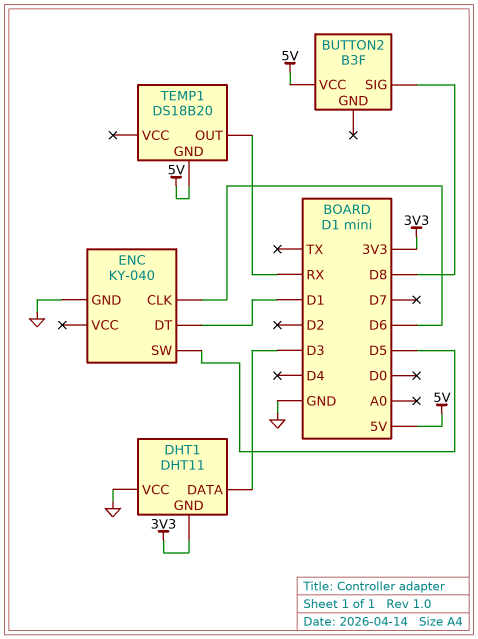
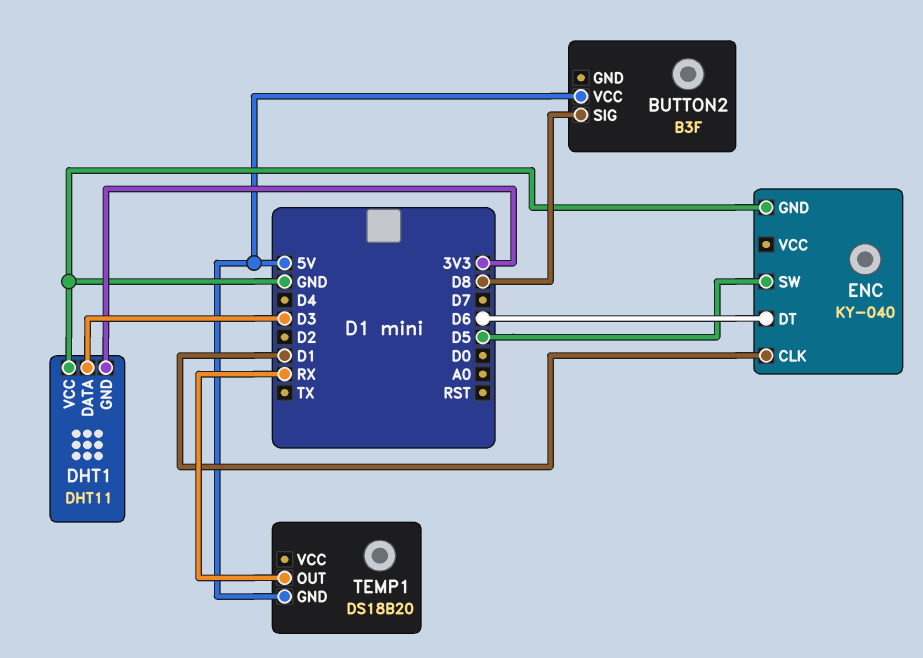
ENC pin CLK: D6 -> D1
ENC pin DT: D1 -> D6

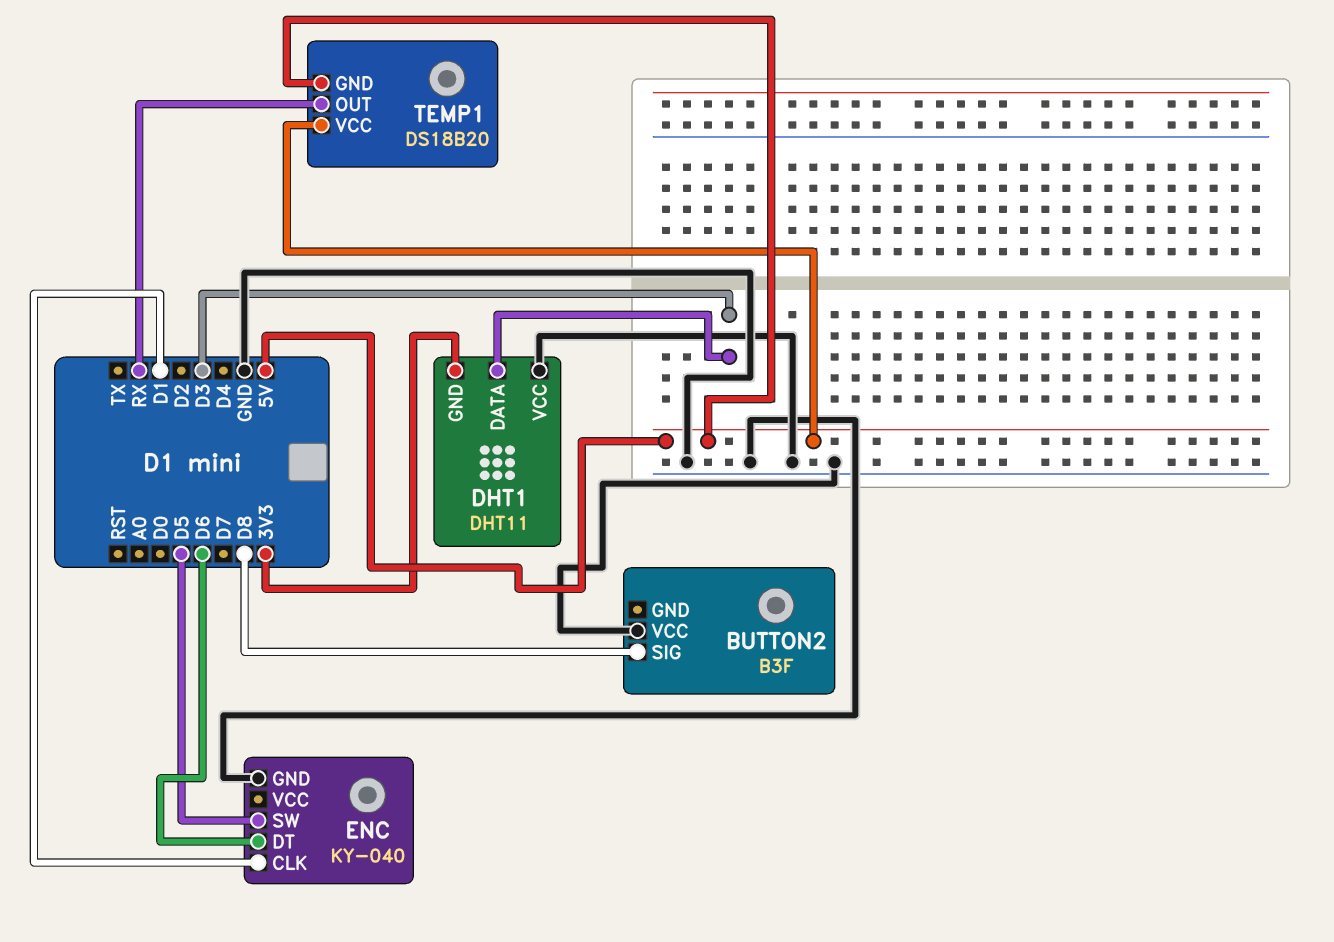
BUTTON2 pin VCC: 5V -> GND
TEMP1 pin VCC: none -> 5V

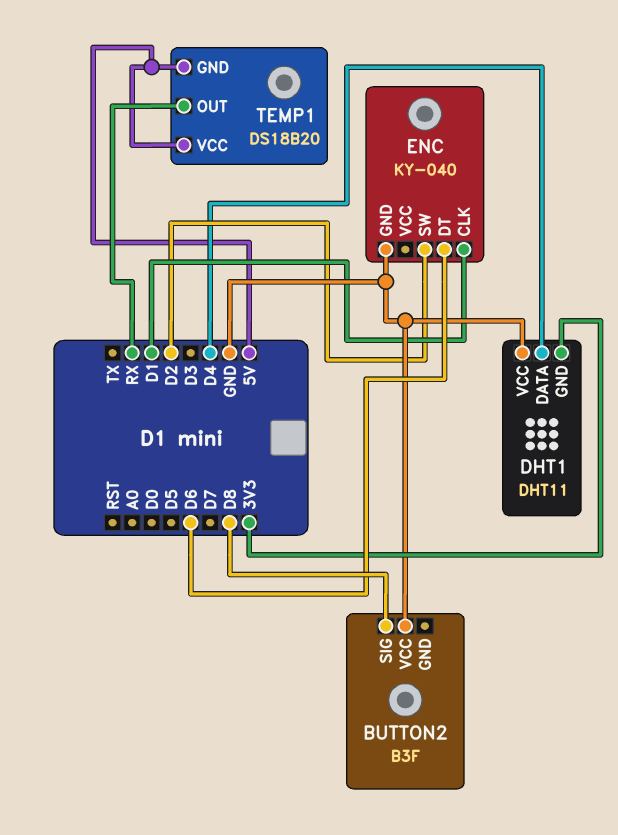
DHT1 pin DATA: D3 -> D4
ENC pin SW: D5 -> D2

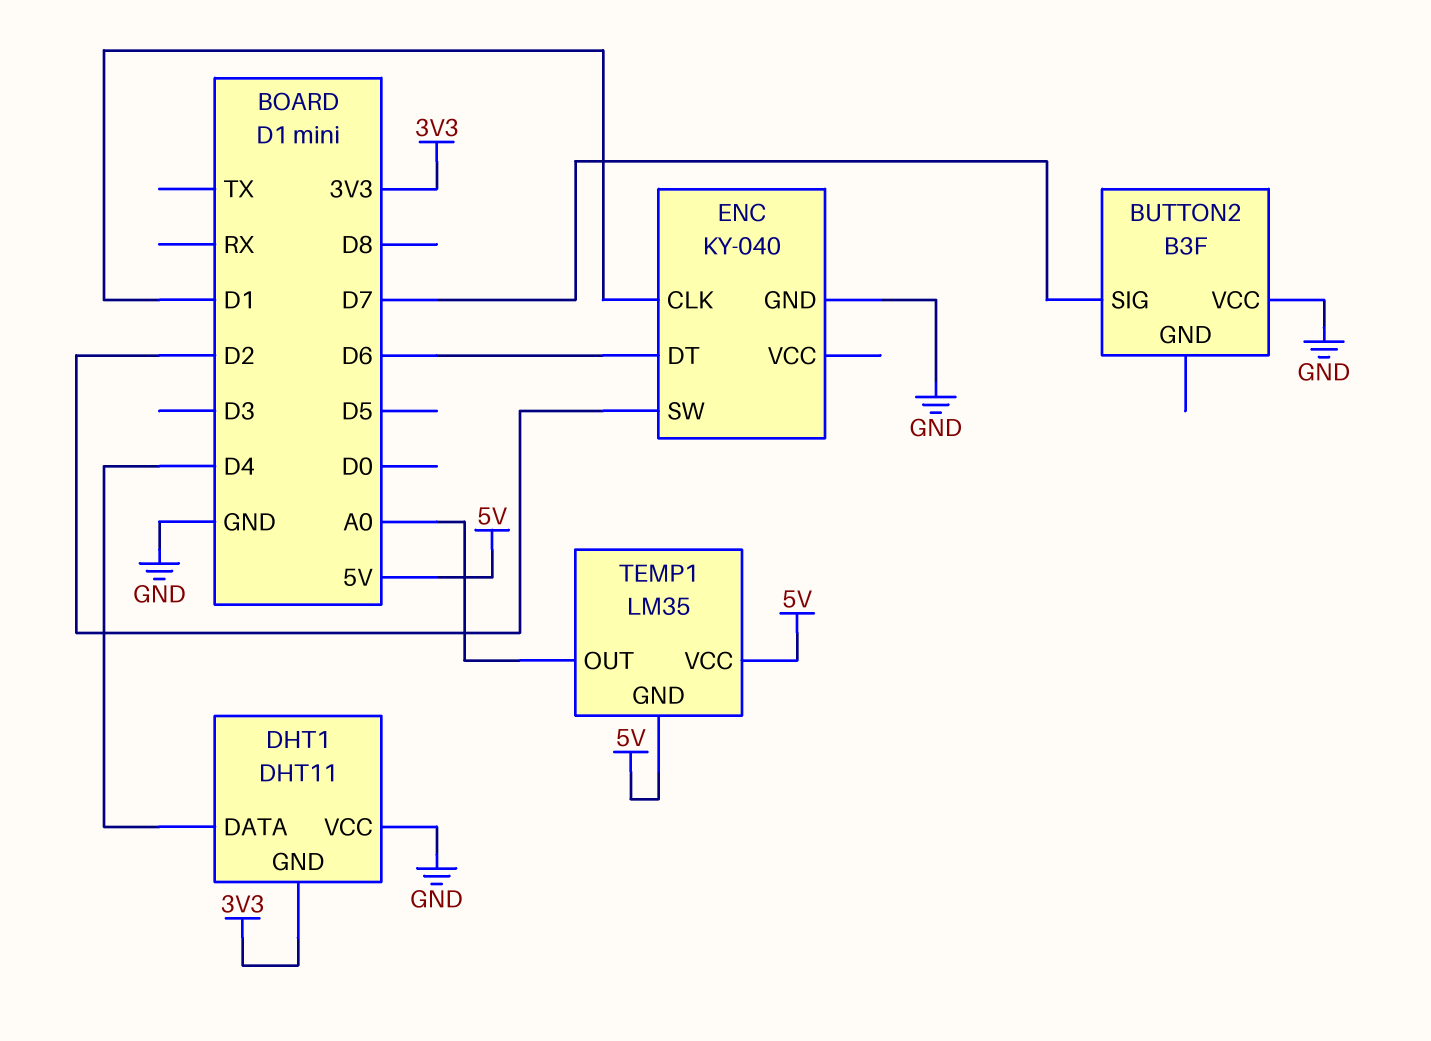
BUTTON2 pin SIG: D8 -> D7
TEMP1: DS18B20 -> LM35
TEMP1 pin OUT: RX -> A0

